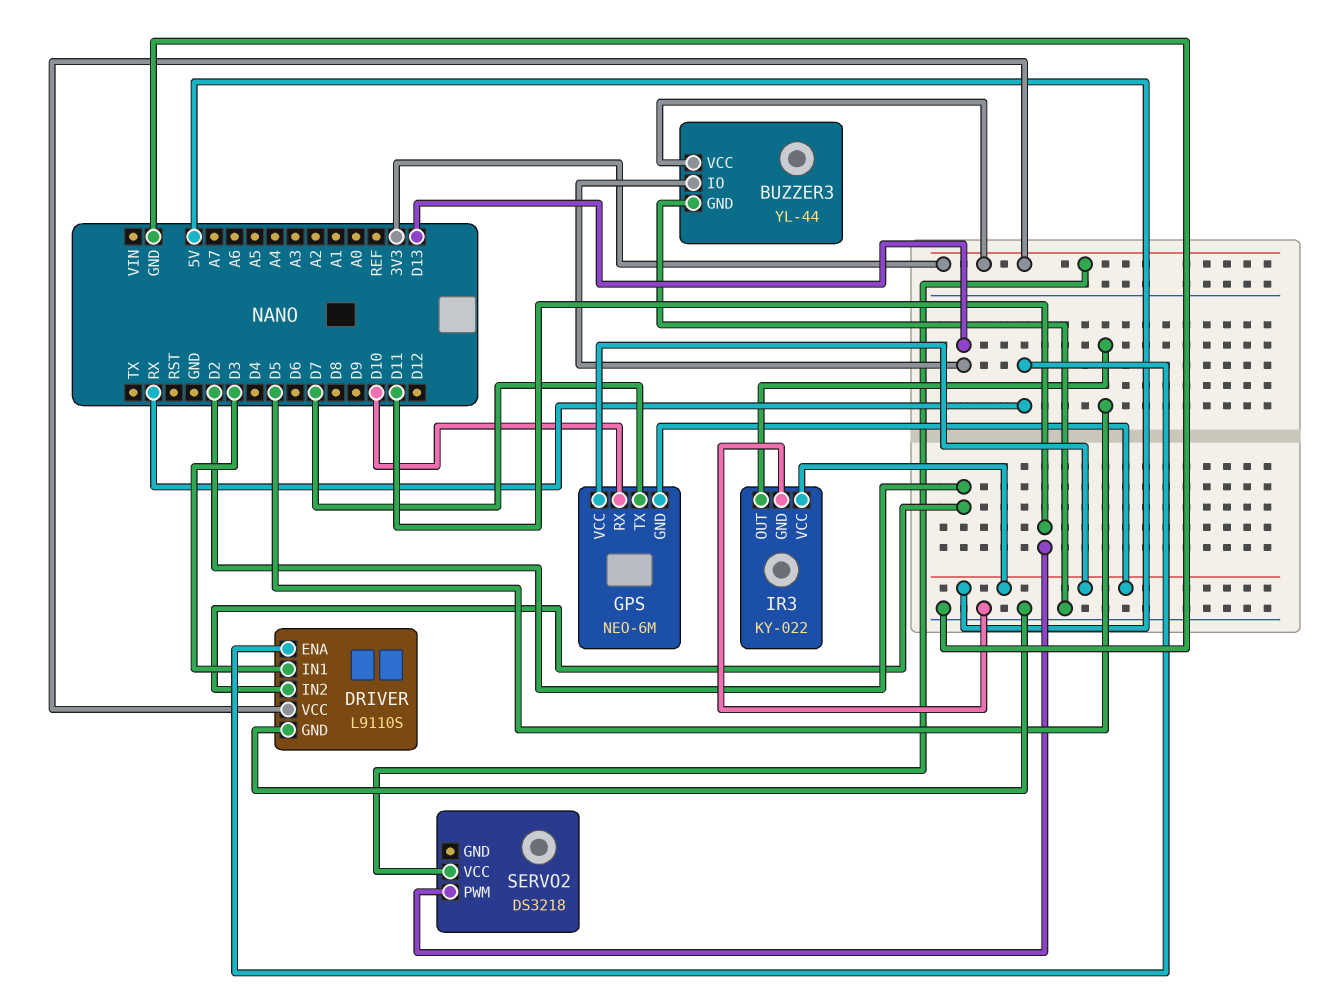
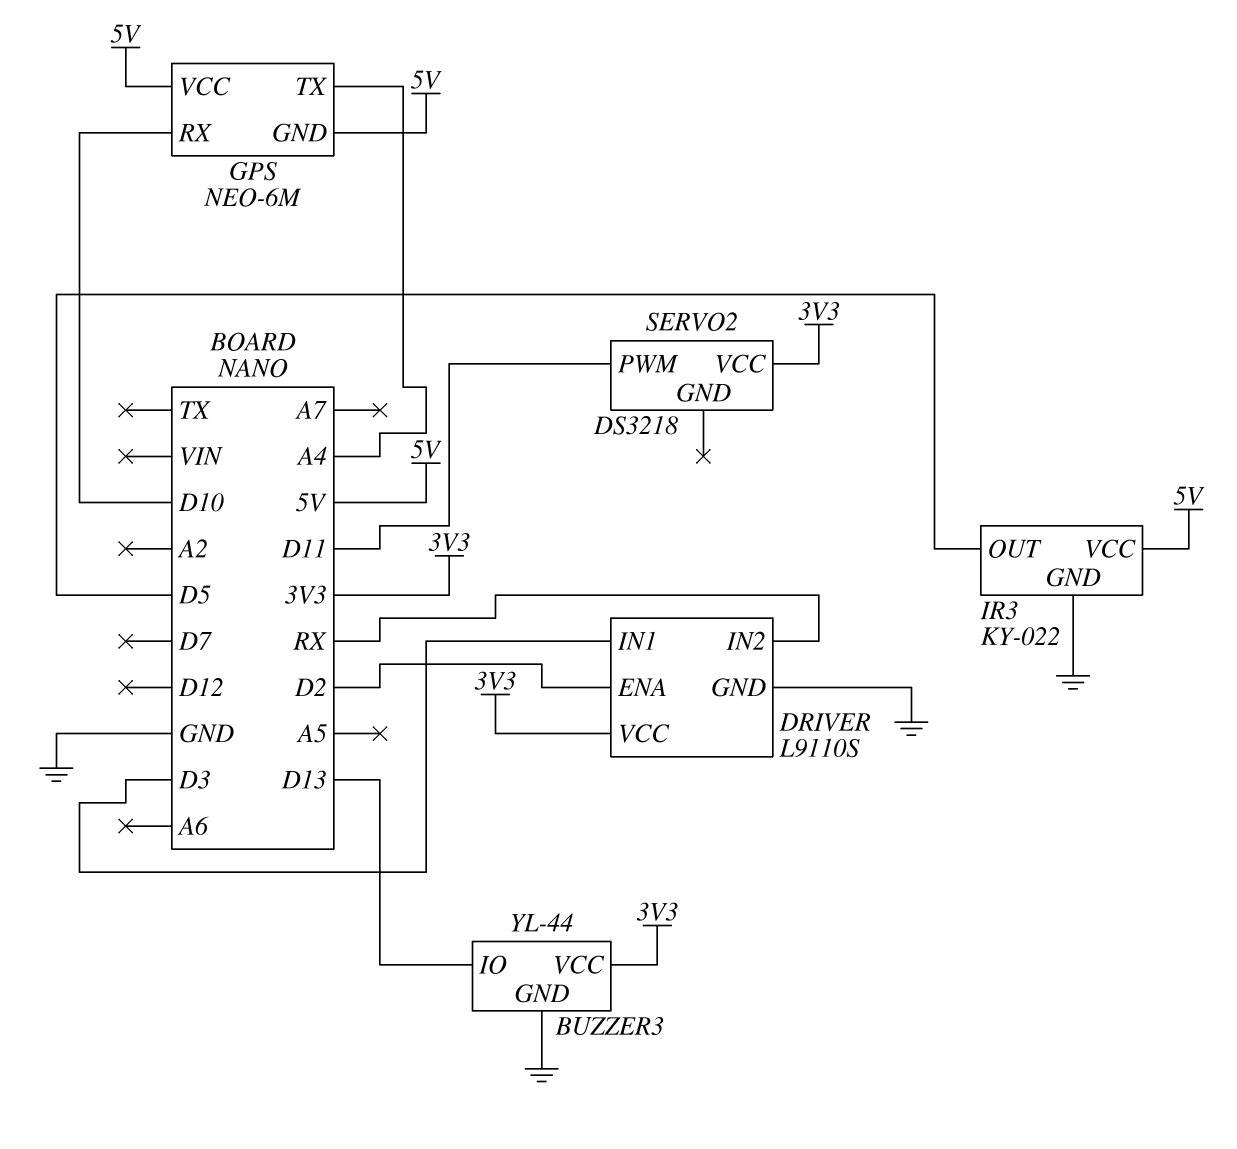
DRIVER pin ENA: RX -> D2
DRIVER pin IN2: D2 -> RX
GPS pin TX: D7 -> A4

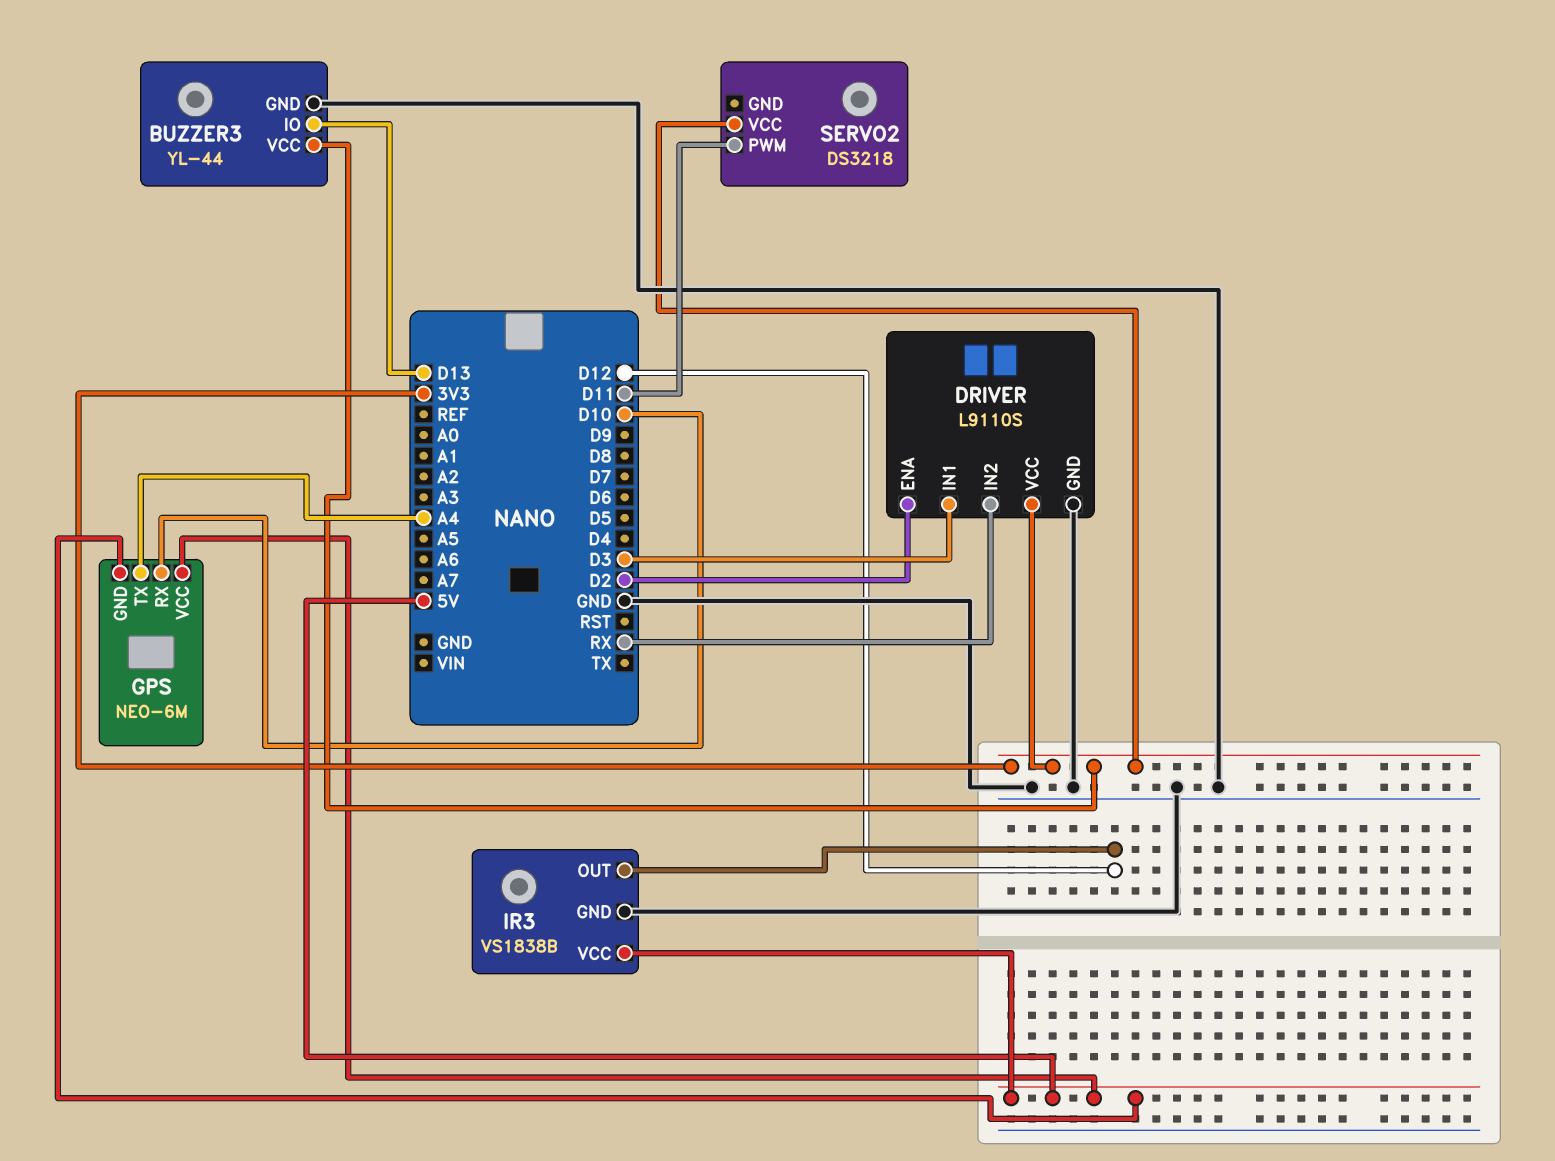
IR3: KY-022 -> VS1838B
IR3 pin OUT: D5 -> D12

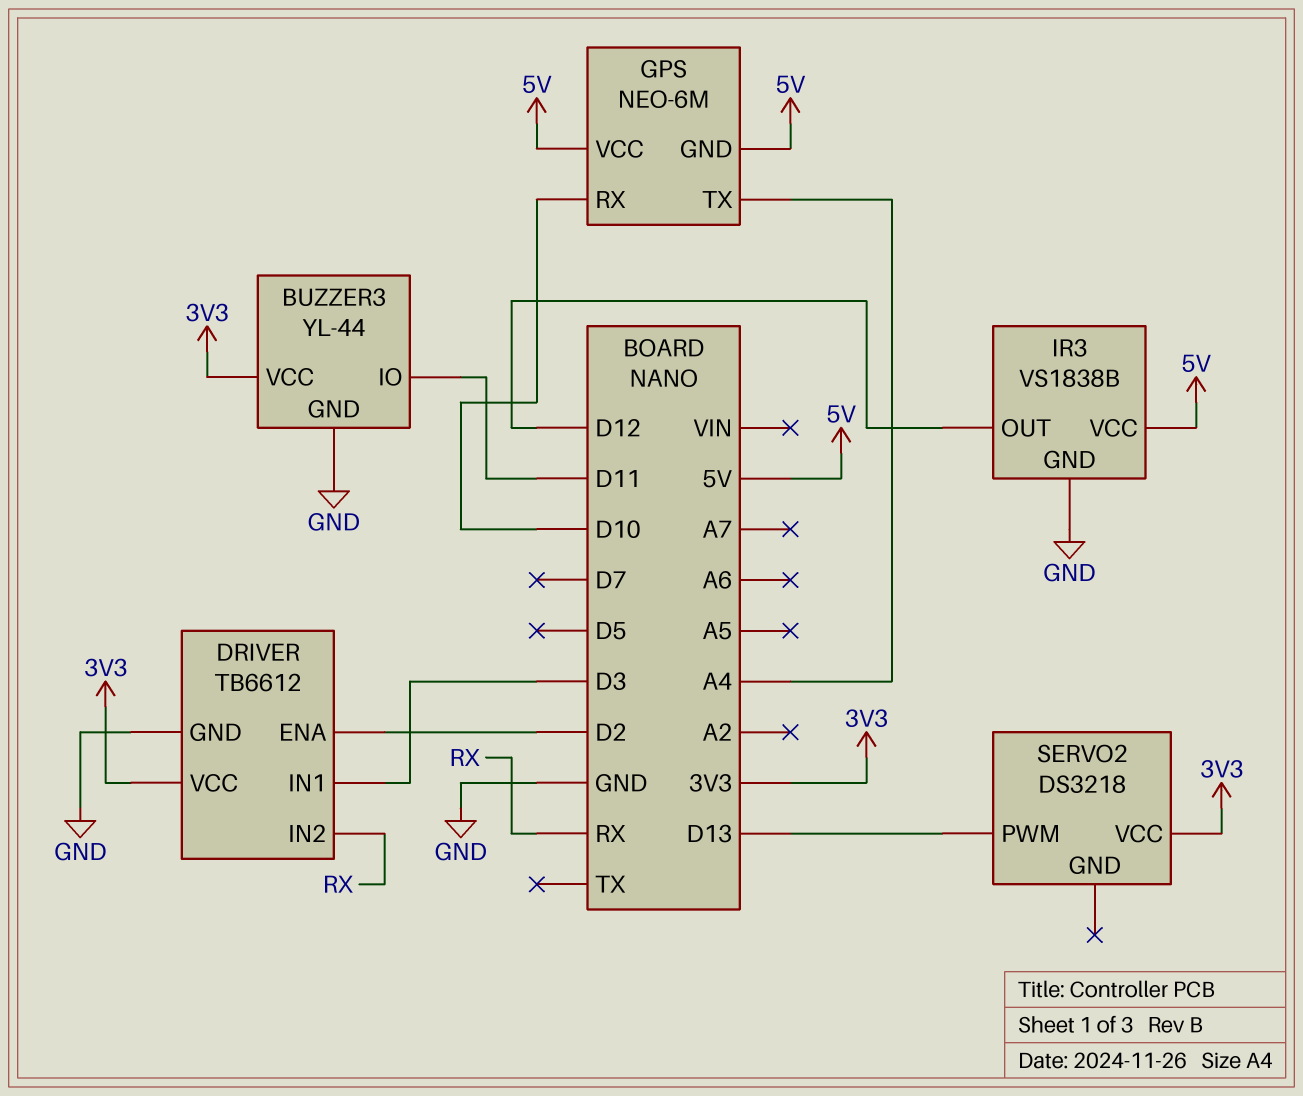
BUZZER3 pin IO: D13 -> D11
DRIVER: L9110S -> TB6612
SERVO2 pin PWM: D11 -> D13

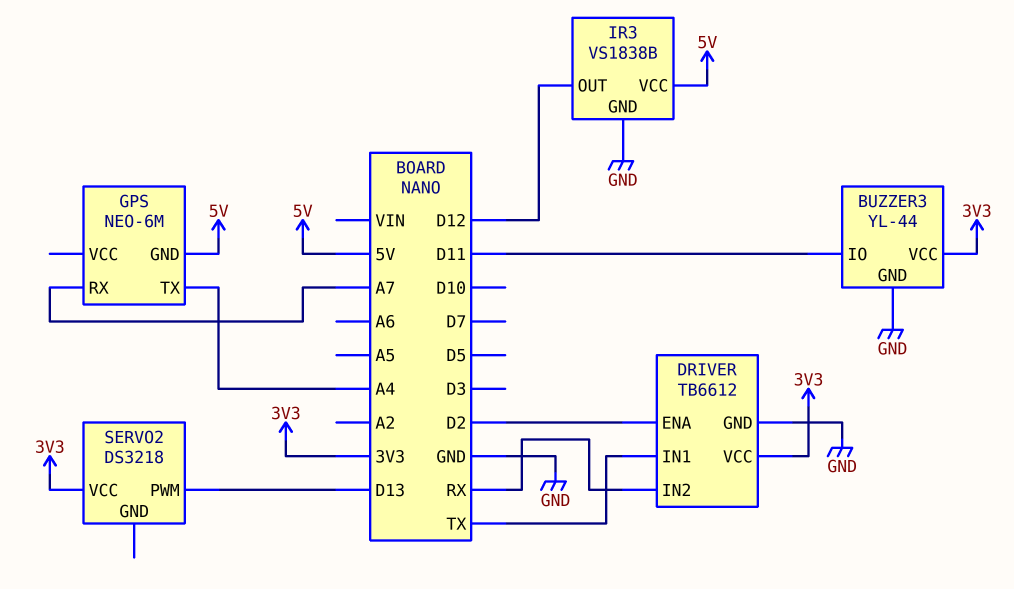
DRIVER pin IN1: D3 -> TX
GPS pin RX: D10 -> A7
GPS pin VCC: 5V -> none

